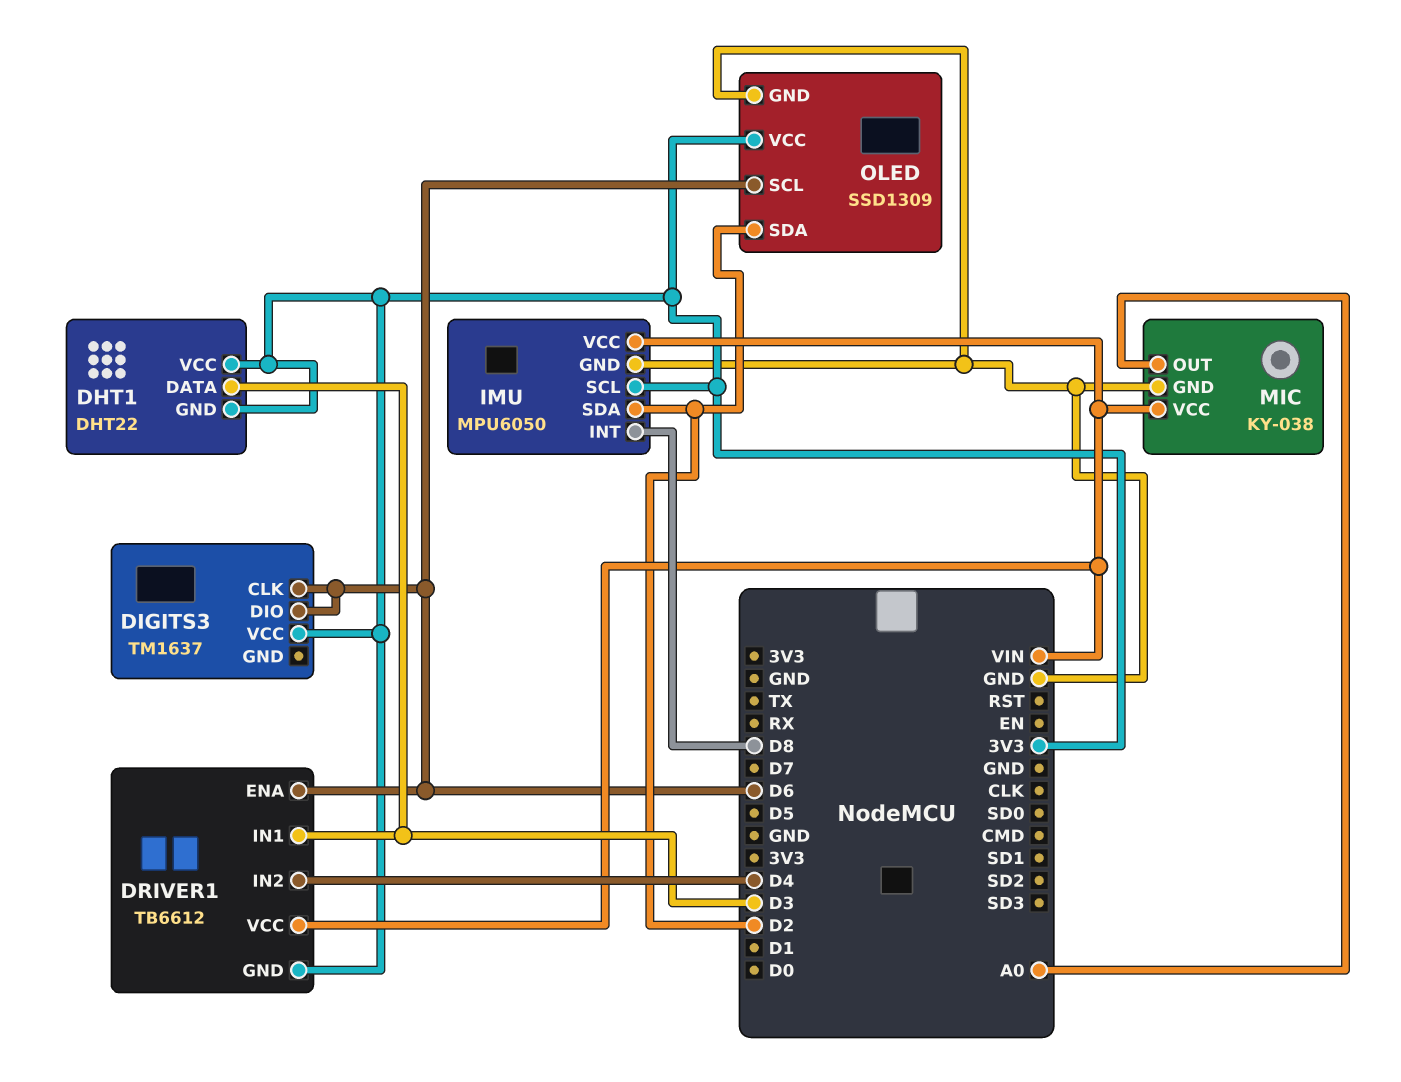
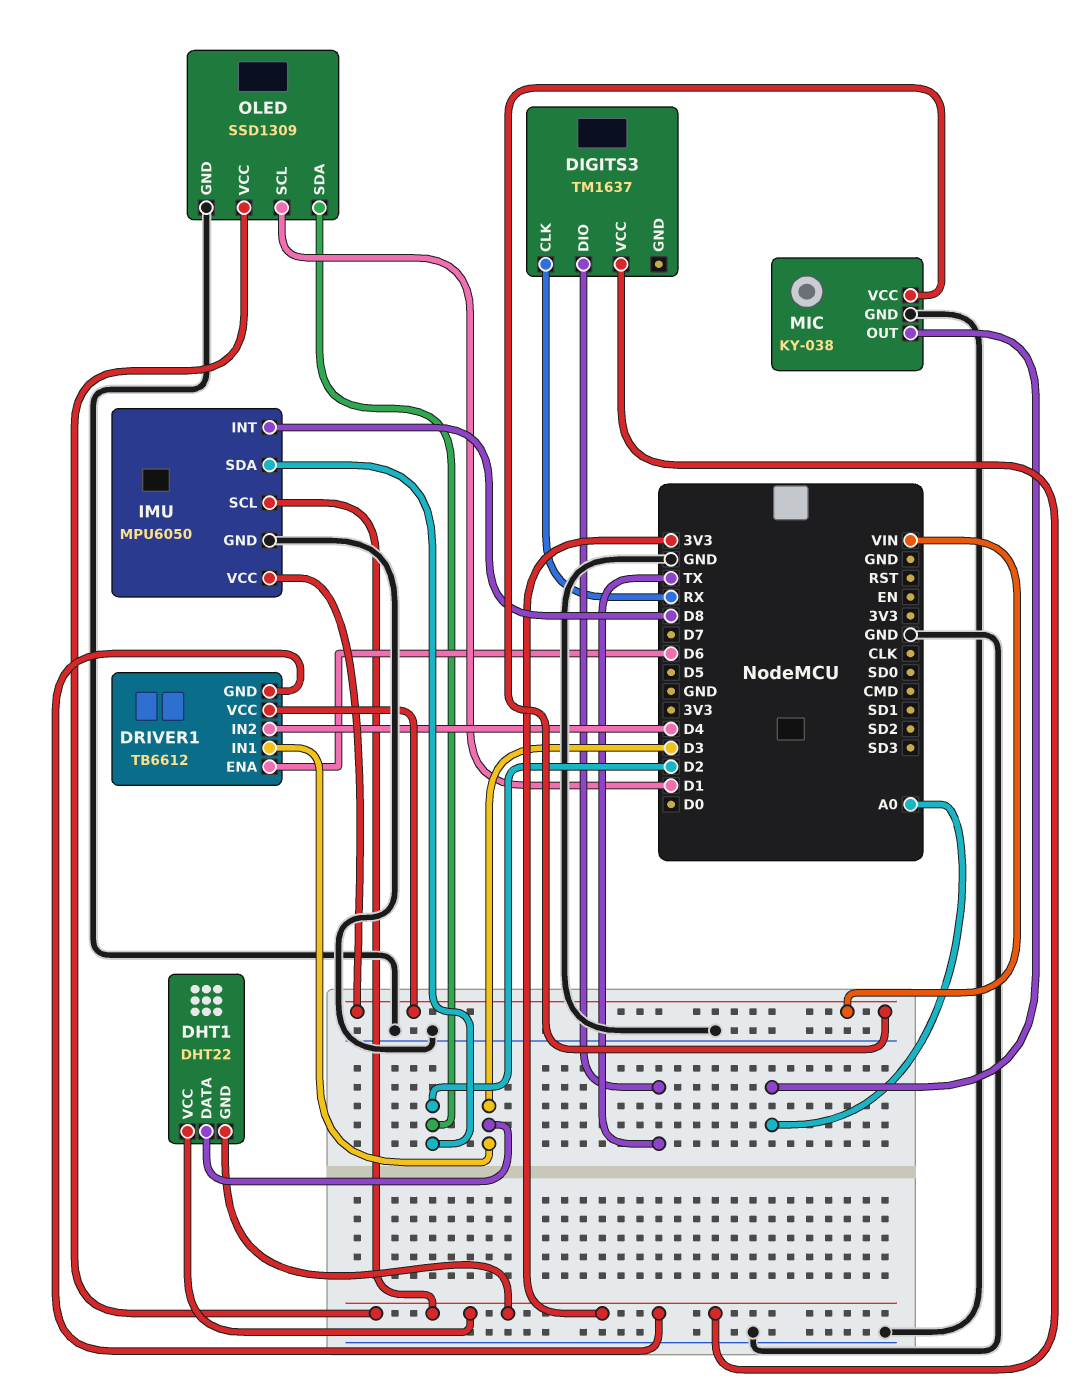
DIGITS3 pin CLK: D6 -> RX
DIGITS3 pin DIO: D6 -> TX
OLED pin SCL: D6 -> D1

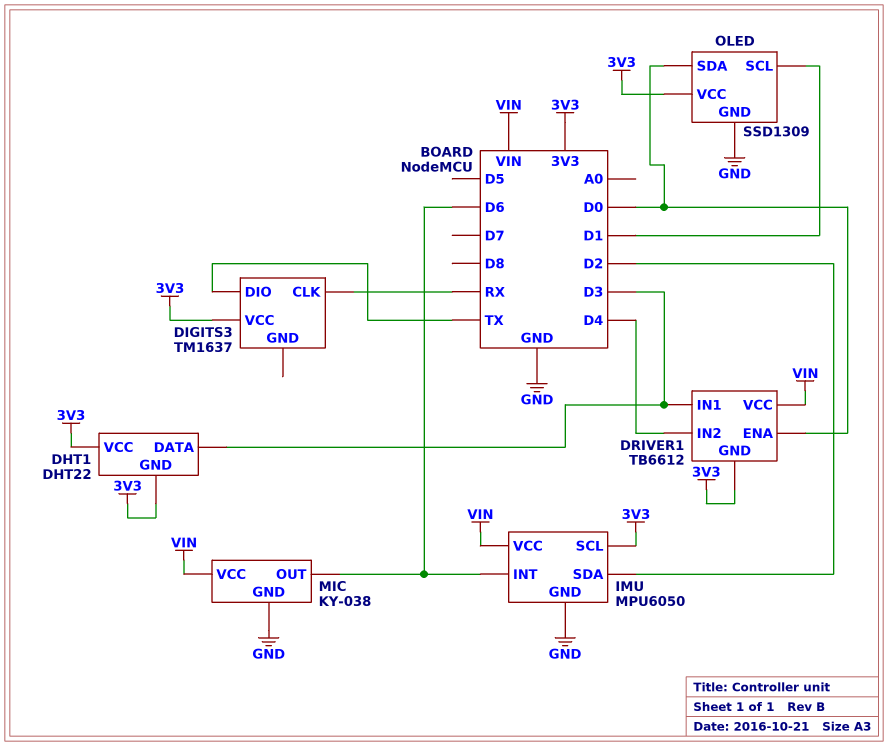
DRIVER1 pin ENA: D6 -> D0
IMU pin INT: D8 -> D6
MIC pin OUT: A0 -> D6
OLED pin SDA: D2 -> D0

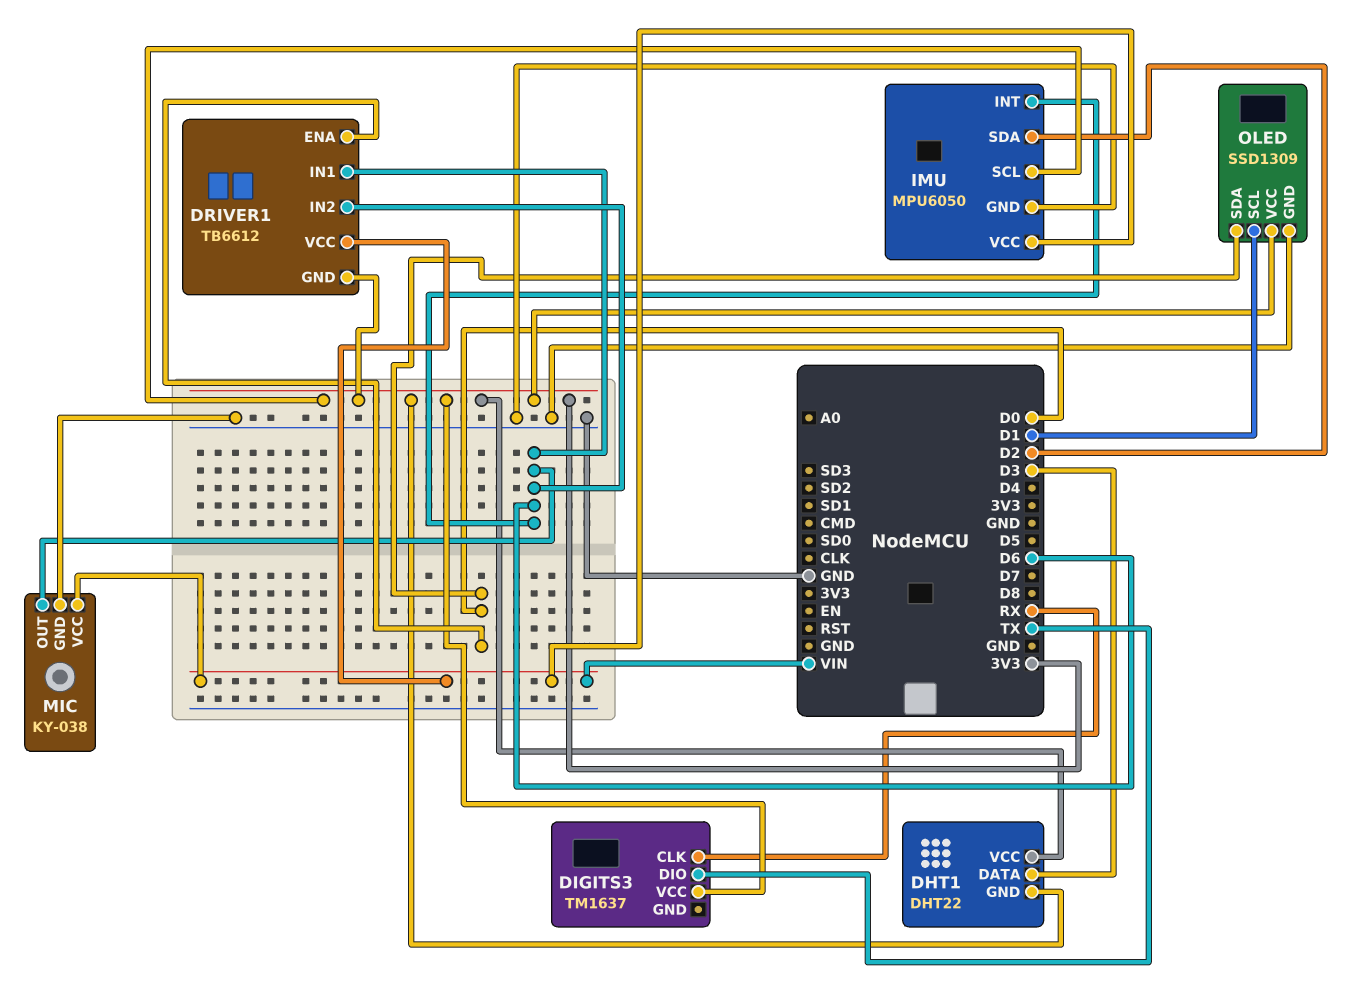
DRIVER1 pin IN1: D3 -> D6
DRIVER1 pin IN2: D4 -> D6

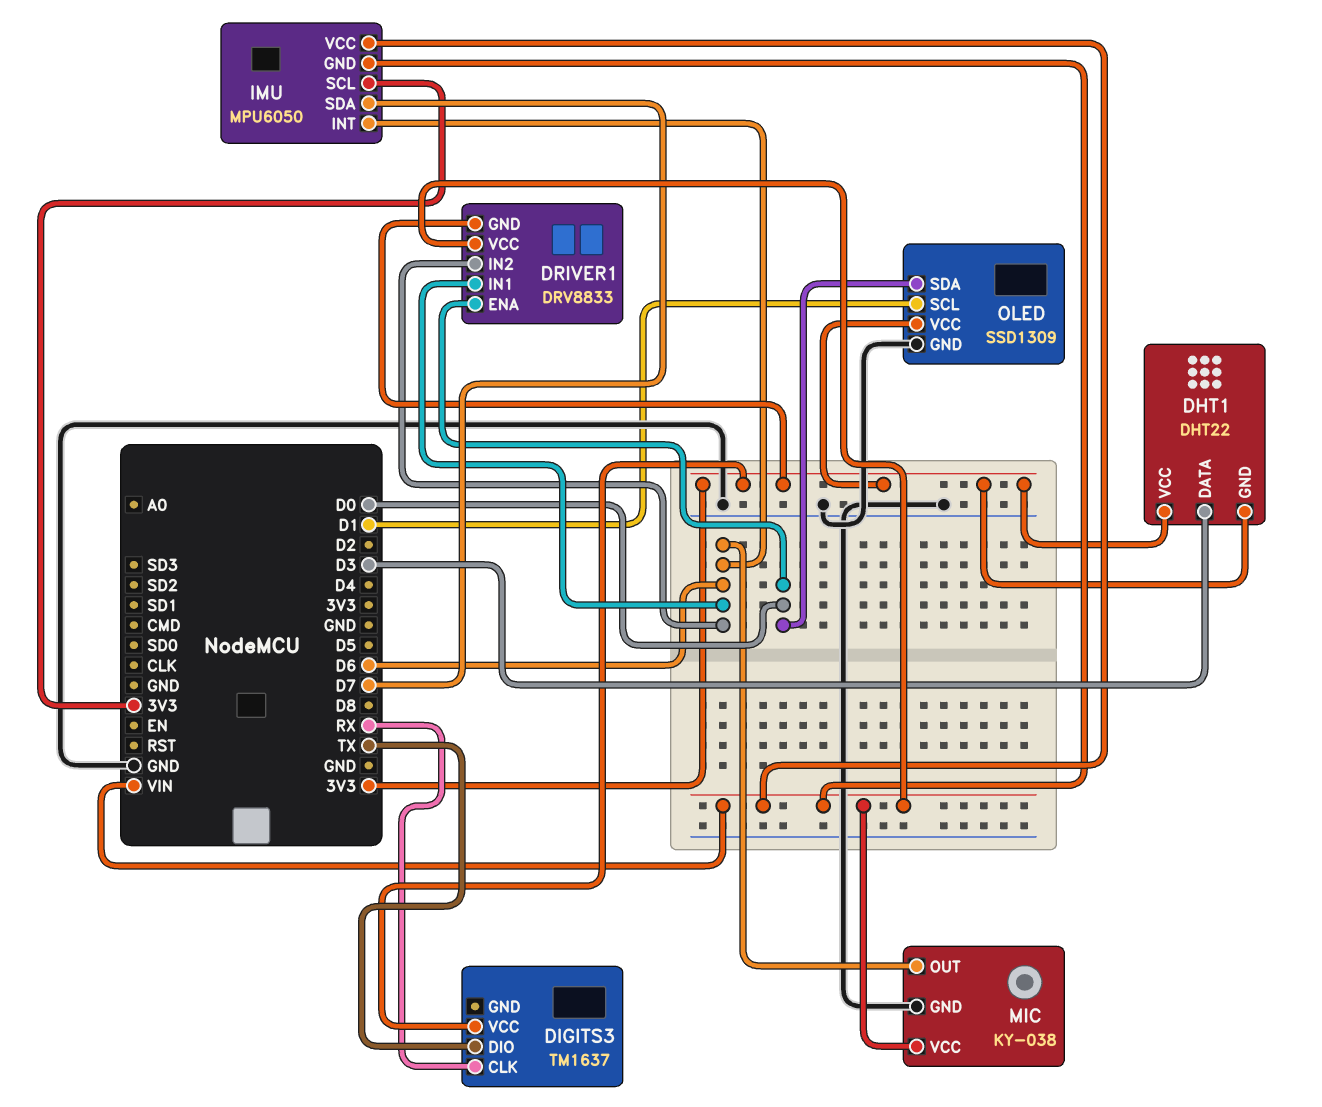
DRIVER1: TB6612 -> DRV8833
IMU pin GND: GND -> VIN
IMU pin SDA: D2 -> D7

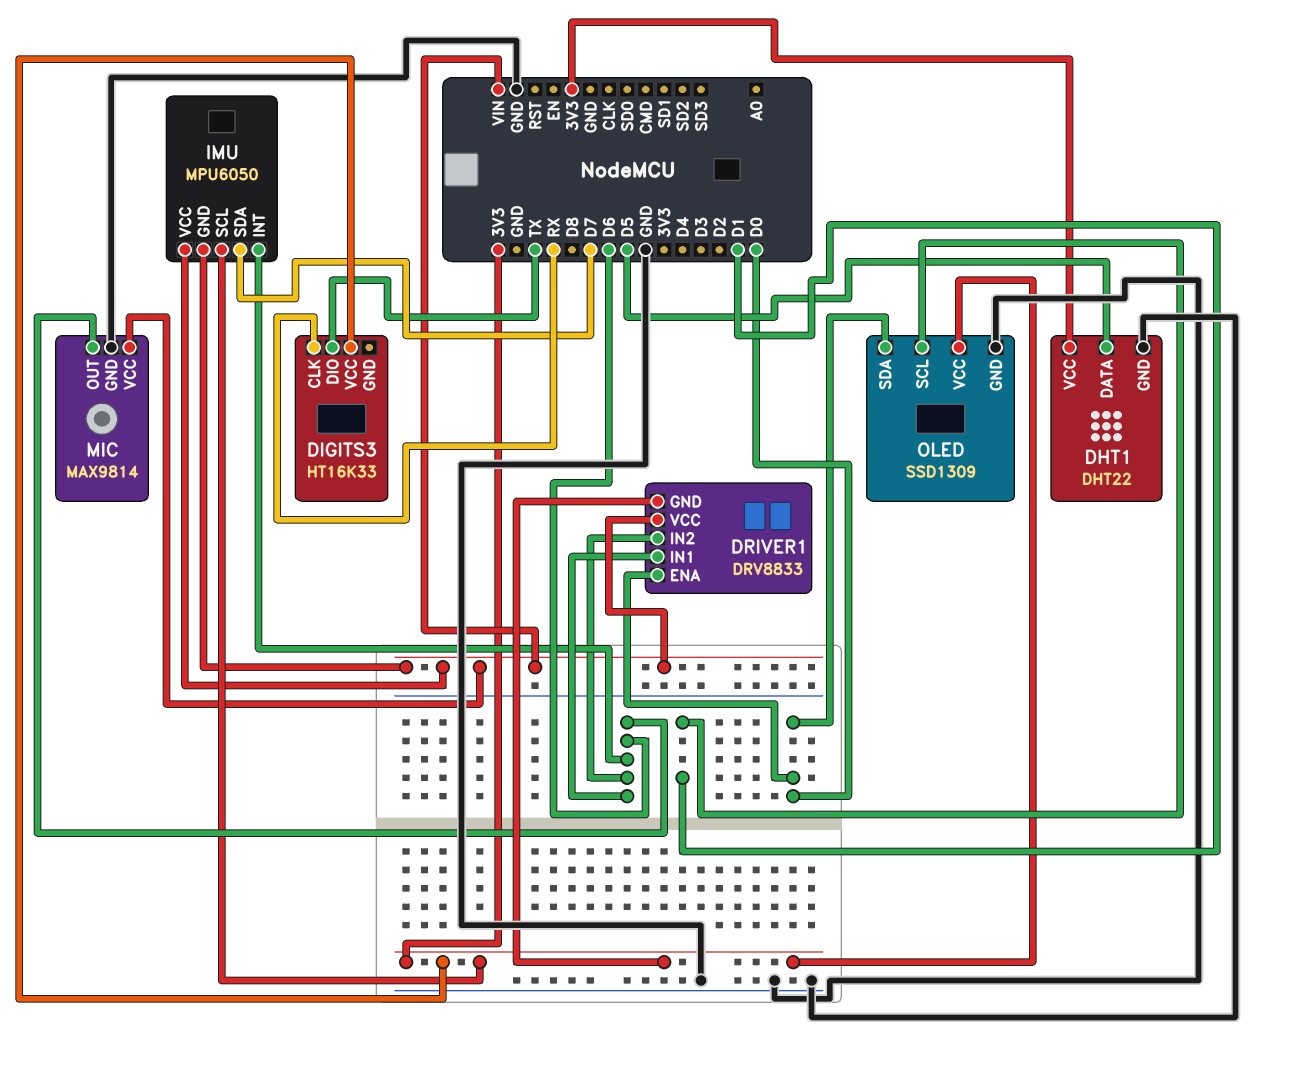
DHT1 pin DATA: D3 -> D5
DHT1 pin GND: 3V3 -> GND
DIGITS3: TM1637 -> HT16K33
MIC: KY-038 -> MAX9814

